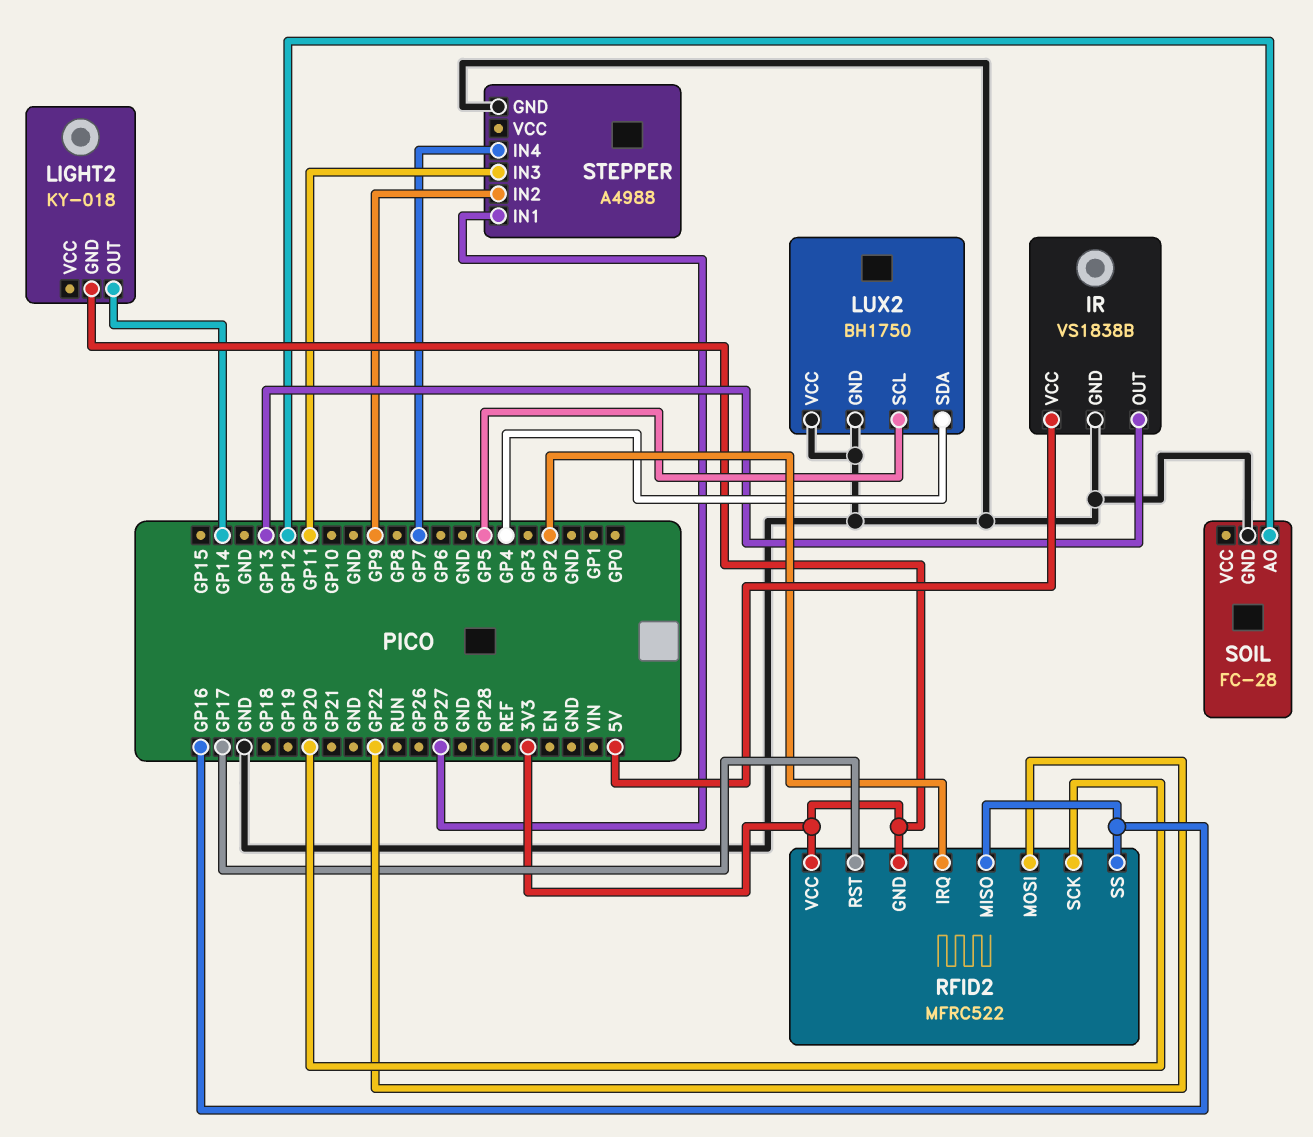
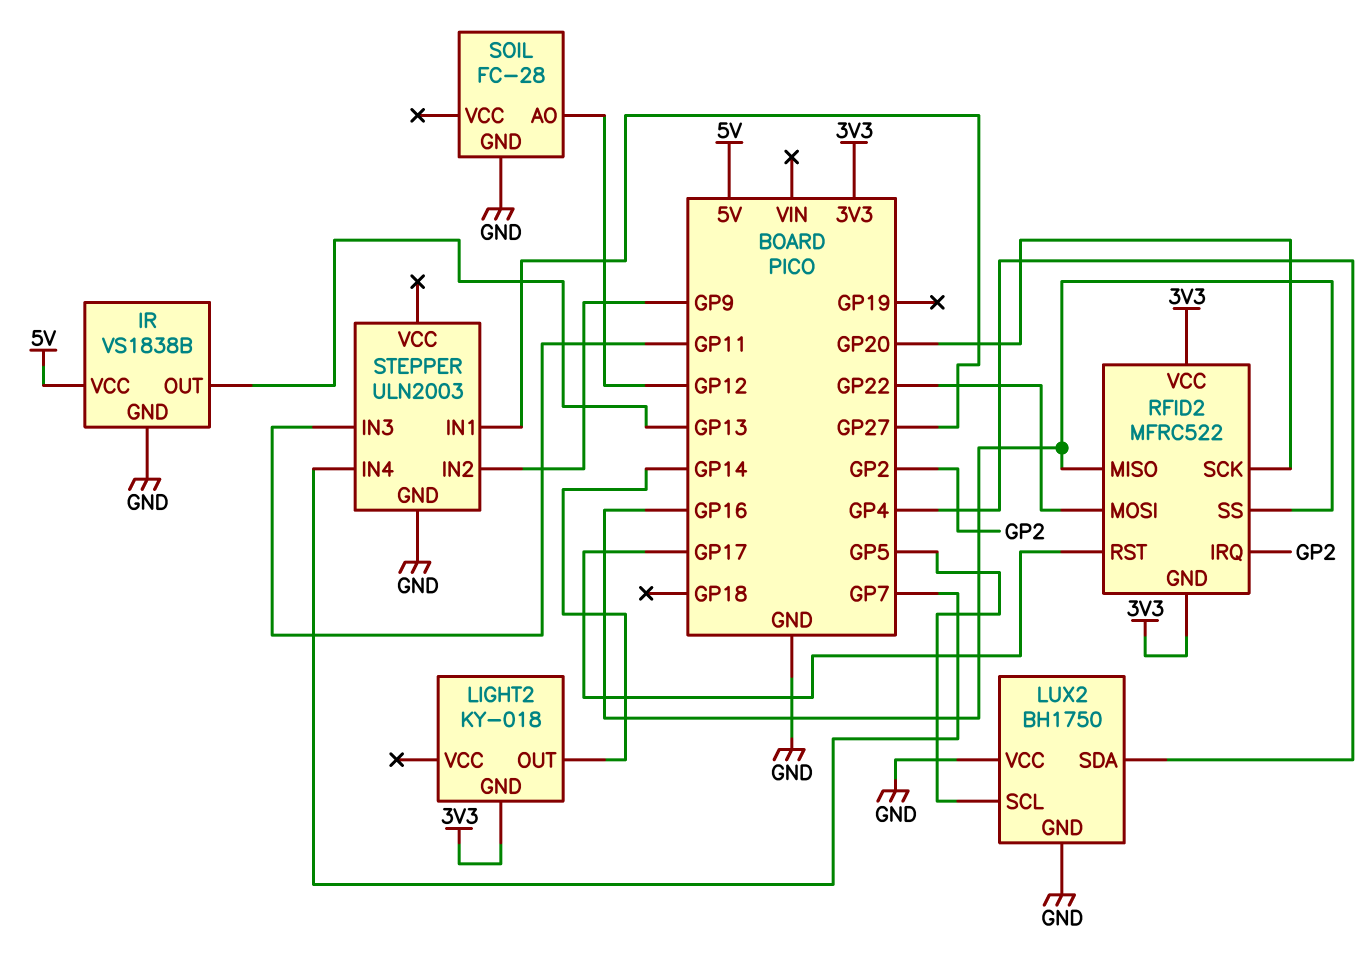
STEPPER: A4988 -> ULN2003

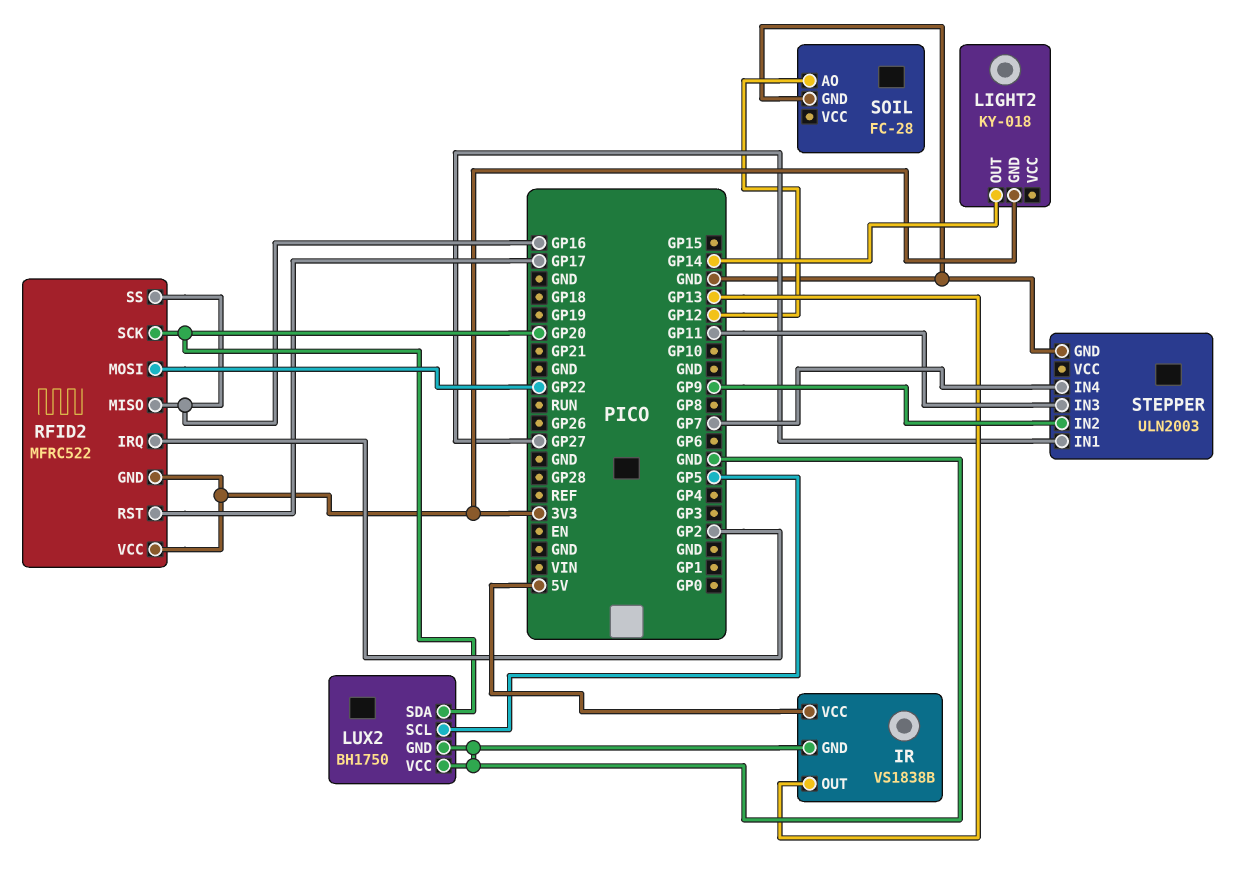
LUX2 pin SDA: GP4 -> GP20

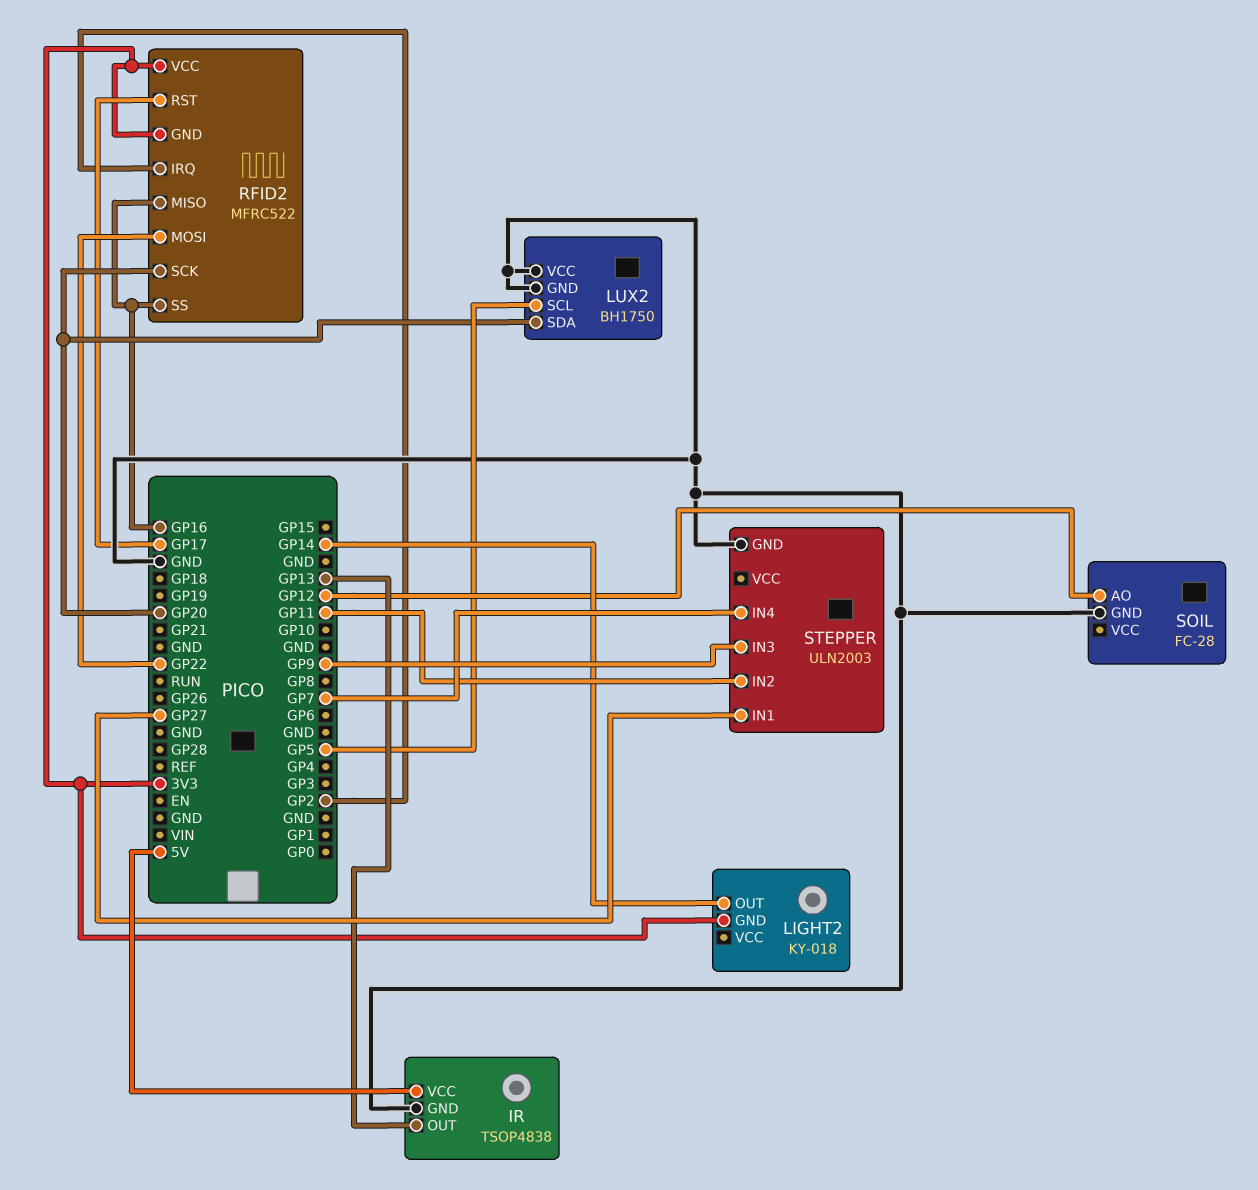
IR: VS1838B -> TSOP4838
STEPPER pin IN2: GP9 -> GP11
STEPPER pin IN3: GP11 -> GP9

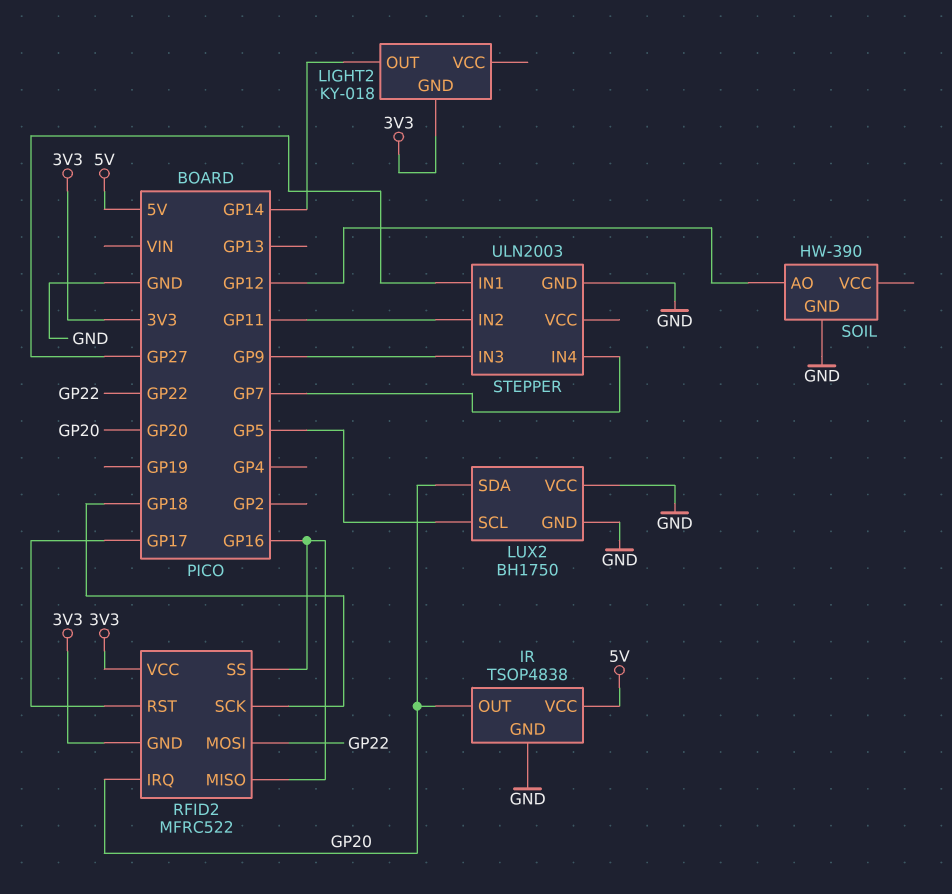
IR pin OUT: GP13 -> GP20
RFID2 pin IRQ: GP2 -> GP20
RFID2 pin SCK: GP20 -> GP18
SOIL: FC-28 -> HW-390

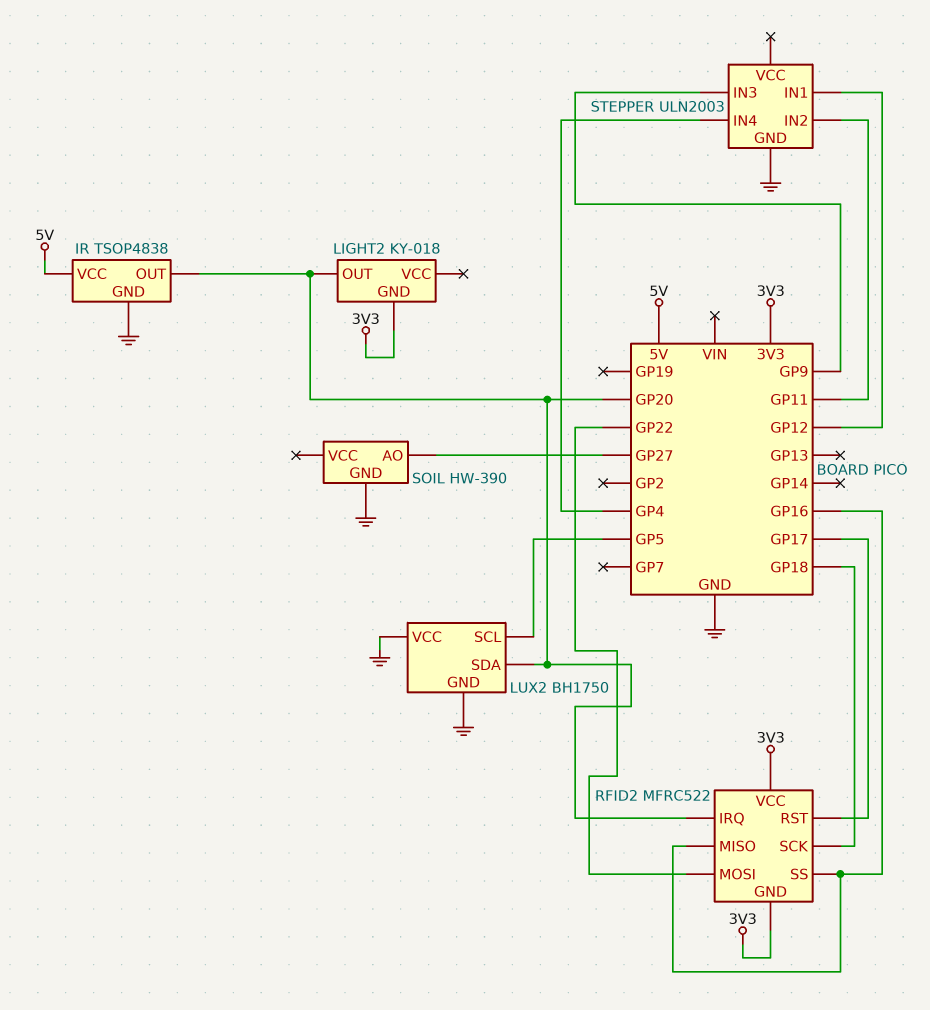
LIGHT2 pin OUT: GP14 -> GP20
SOIL pin AO: GP12 -> GP27
STEPPER pin IN1: GP27 -> GP12
STEPPER pin IN4: GP7 -> GP4

